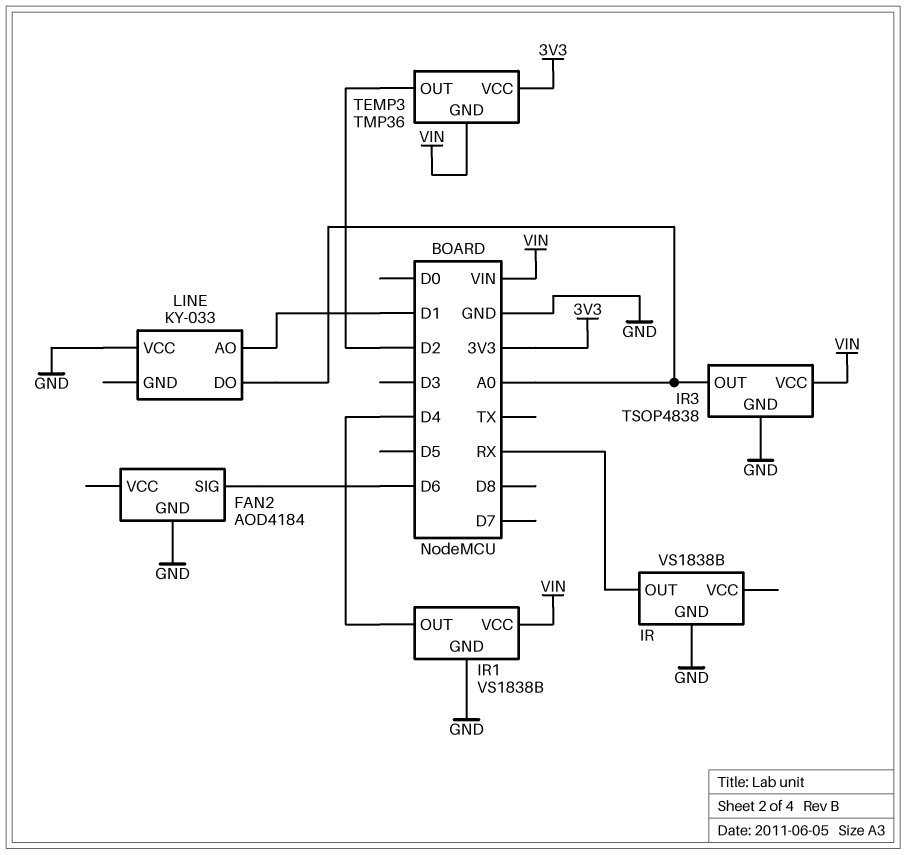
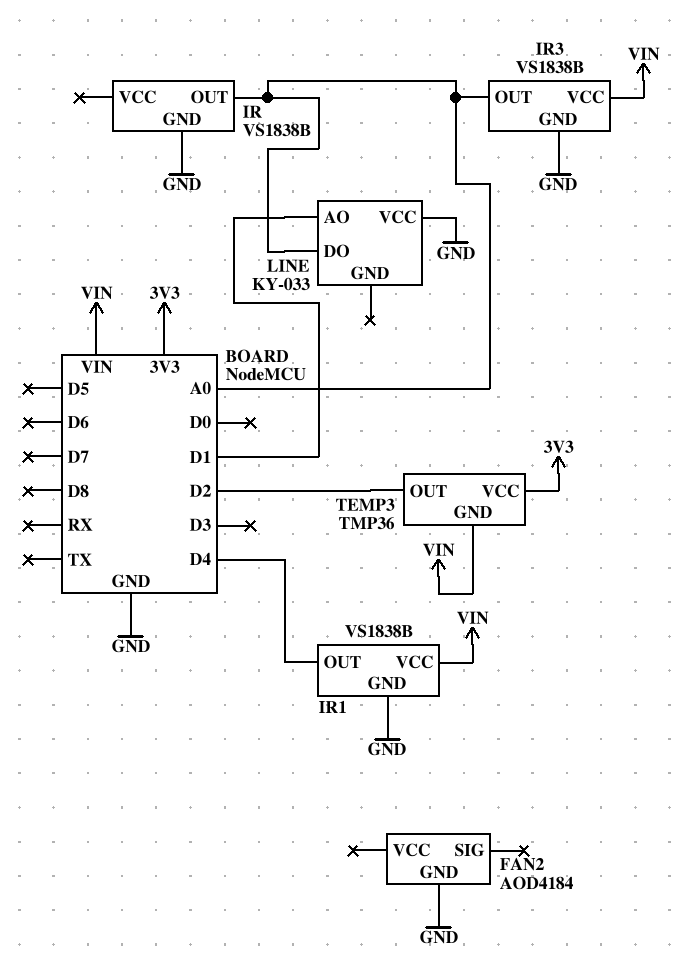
FAN2 pin SIG: D6 -> none
IR pin OUT: RX -> A0
IR3: TSOP4838 -> VS1838B

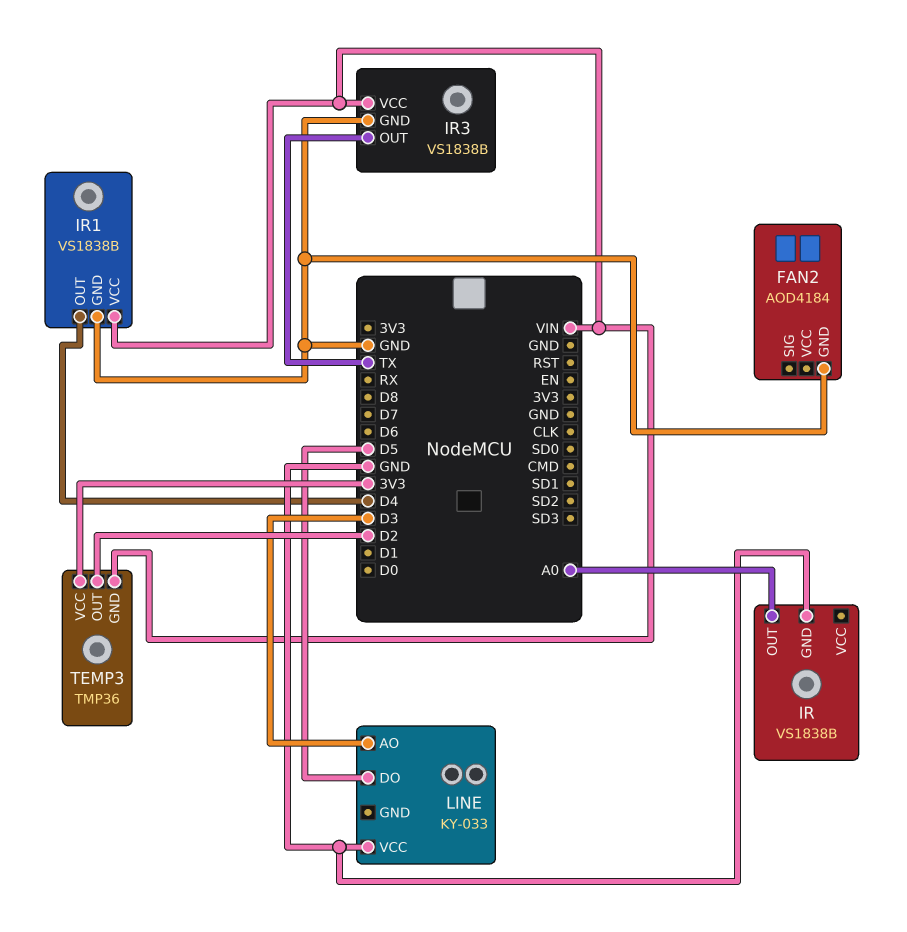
IR3 pin OUT: A0 -> TX
LINE pin AO: D1 -> D3
LINE pin DO: A0 -> D5

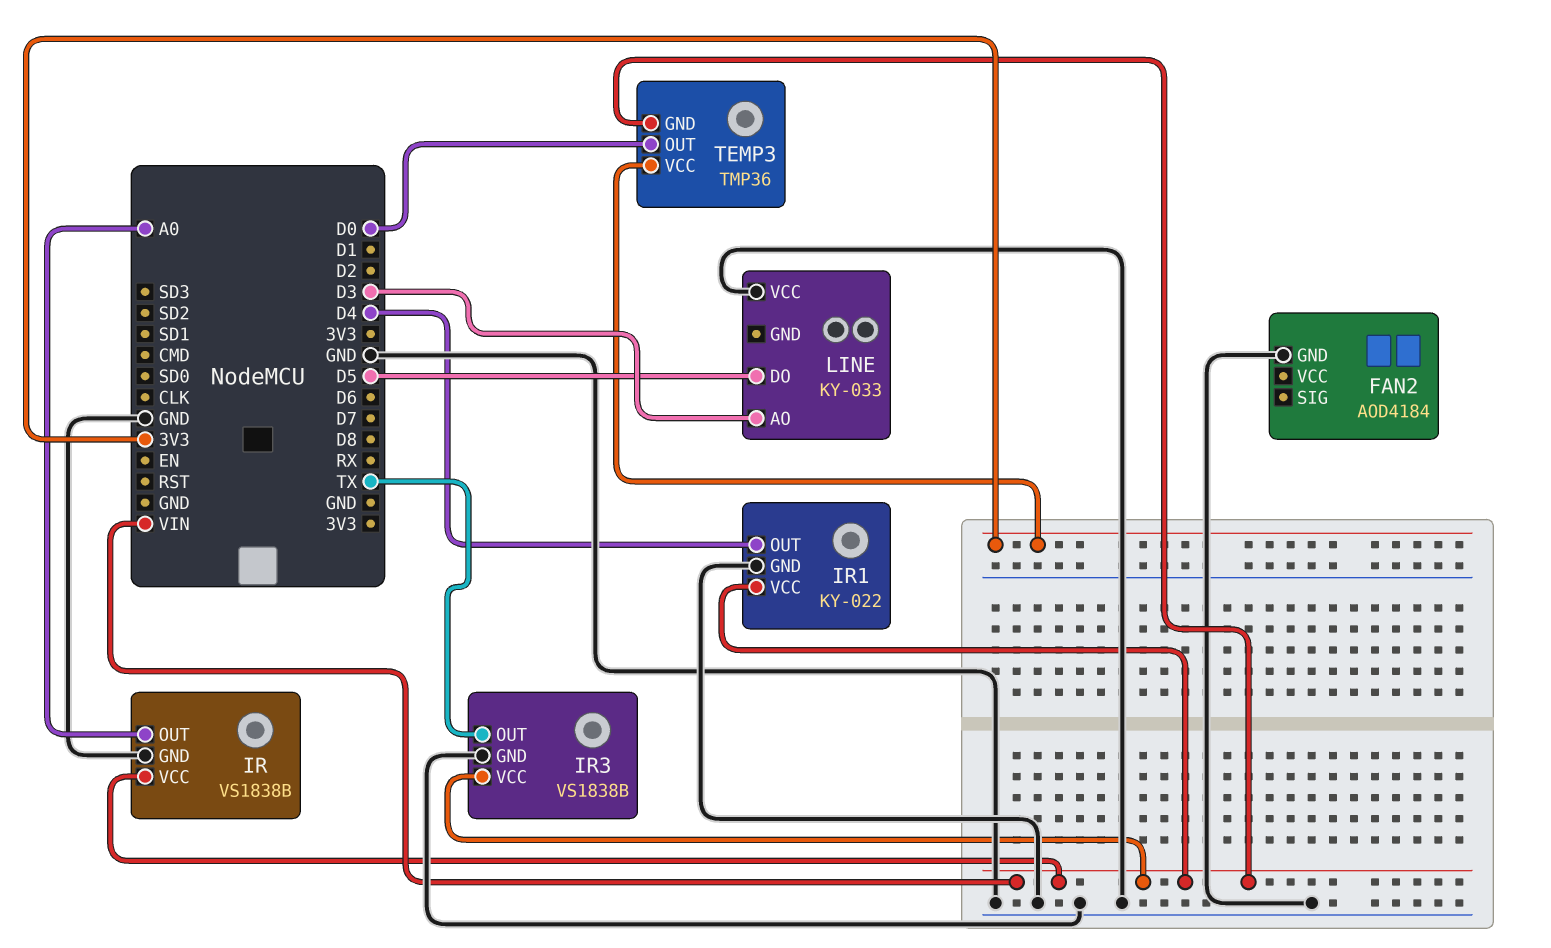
IR pin VCC: none -> VIN
IR1: VS1838B -> KY-022
TEMP3 pin OUT: D2 -> D0

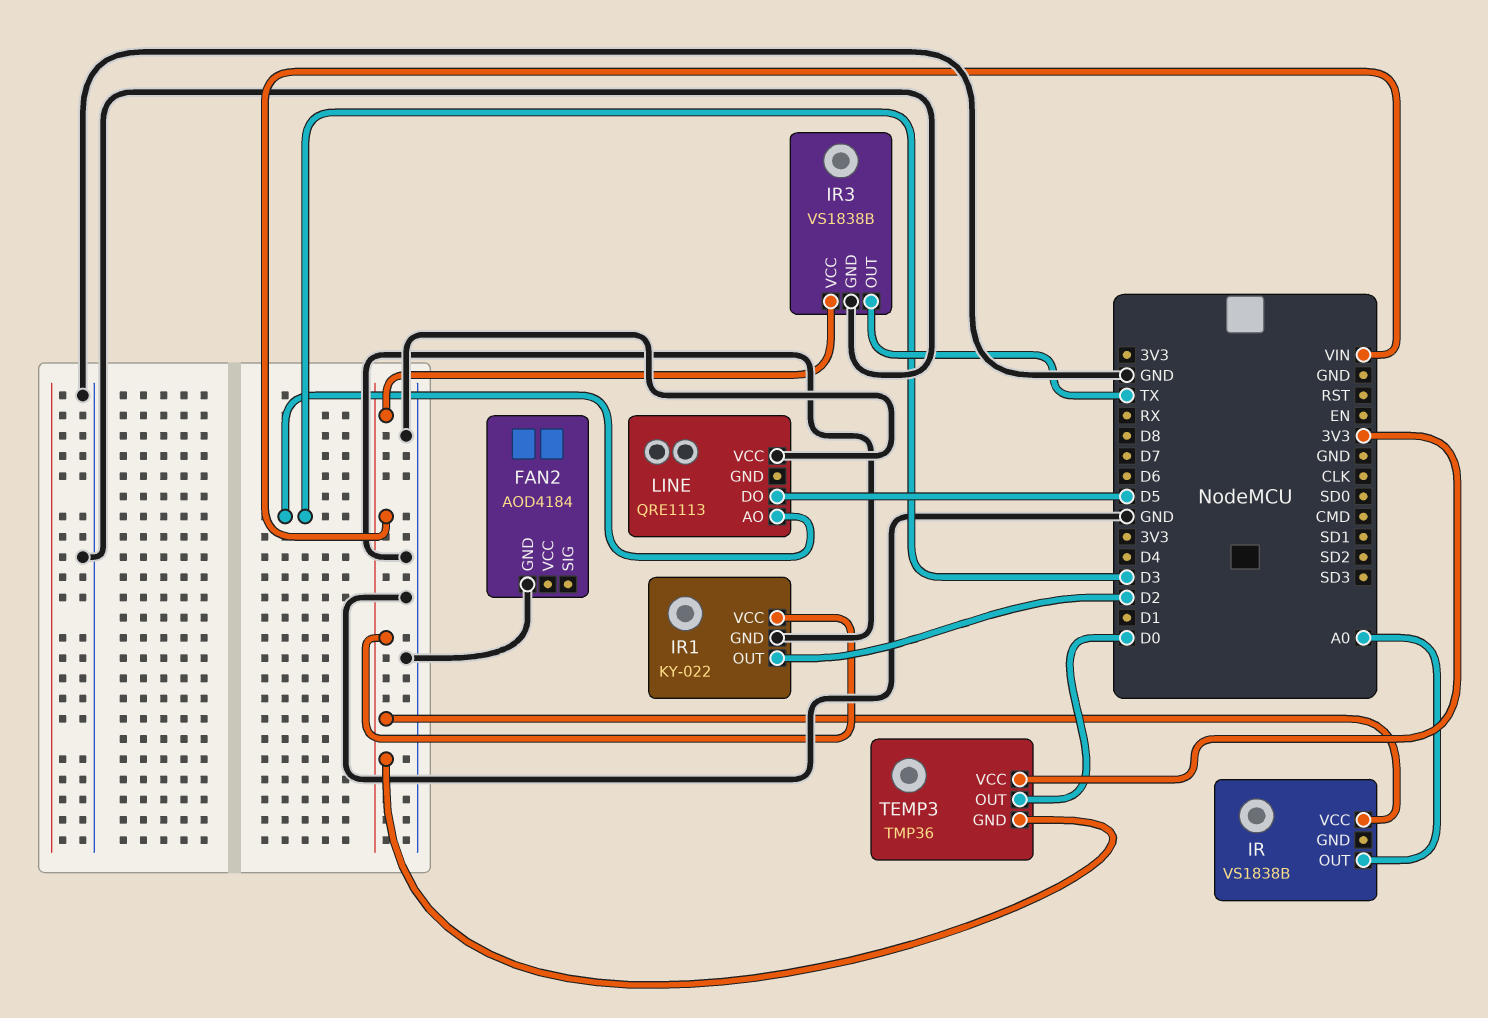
IR pin GND: GND -> none
IR1 pin OUT: D4 -> D2
LINE: KY-033 -> QRE1113

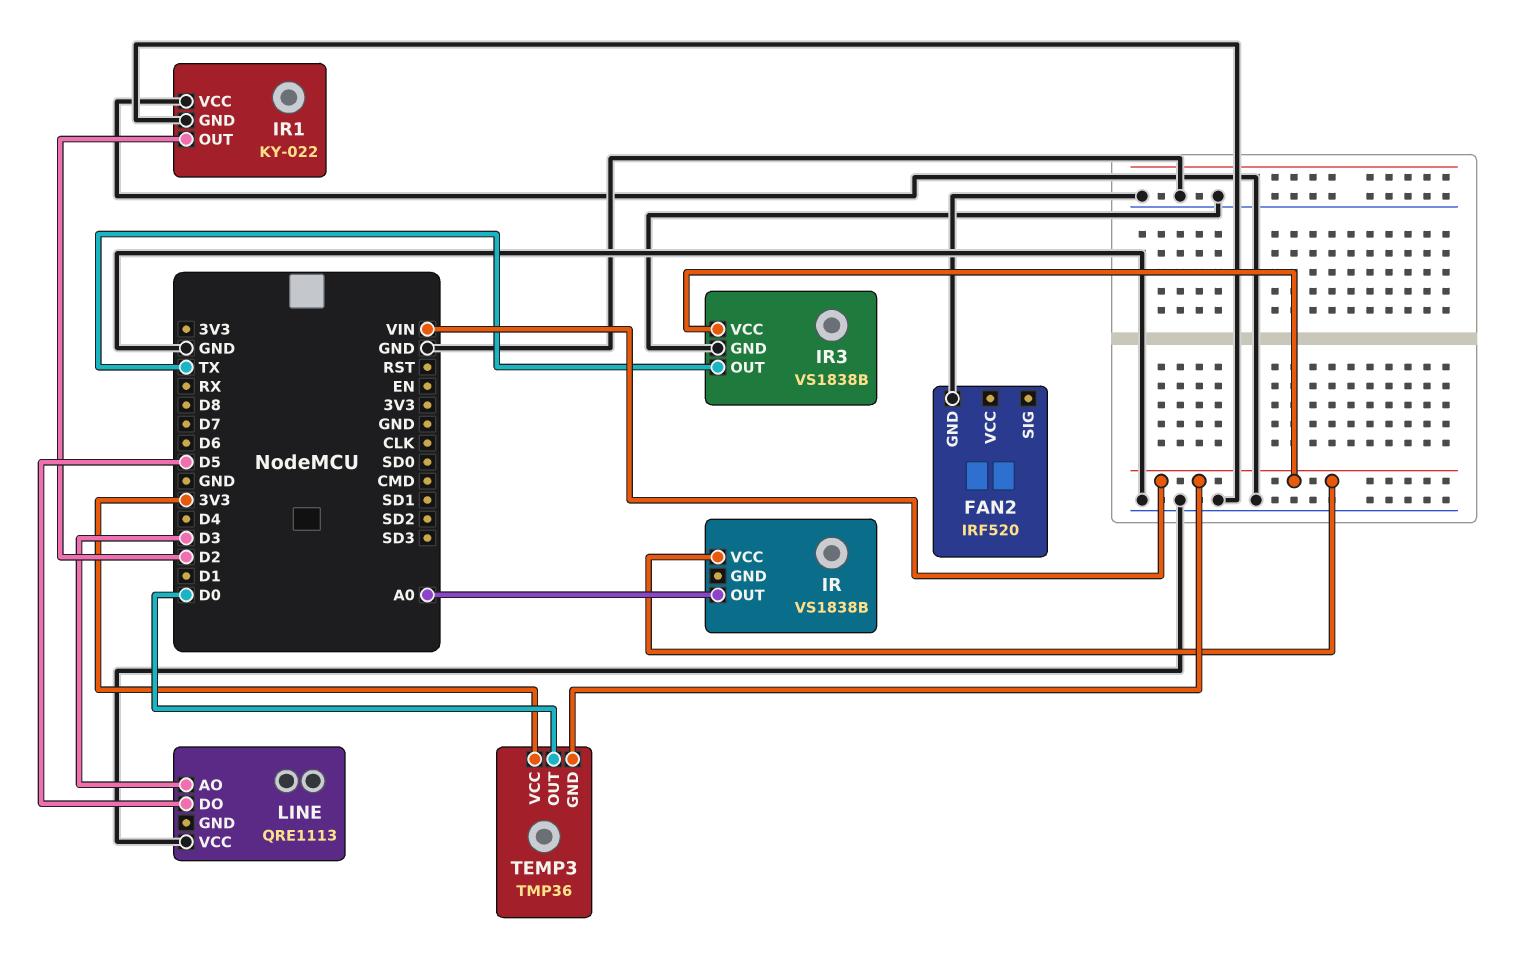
FAN2: AOD4184 -> IRF520
IR1 pin VCC: VIN -> GND

